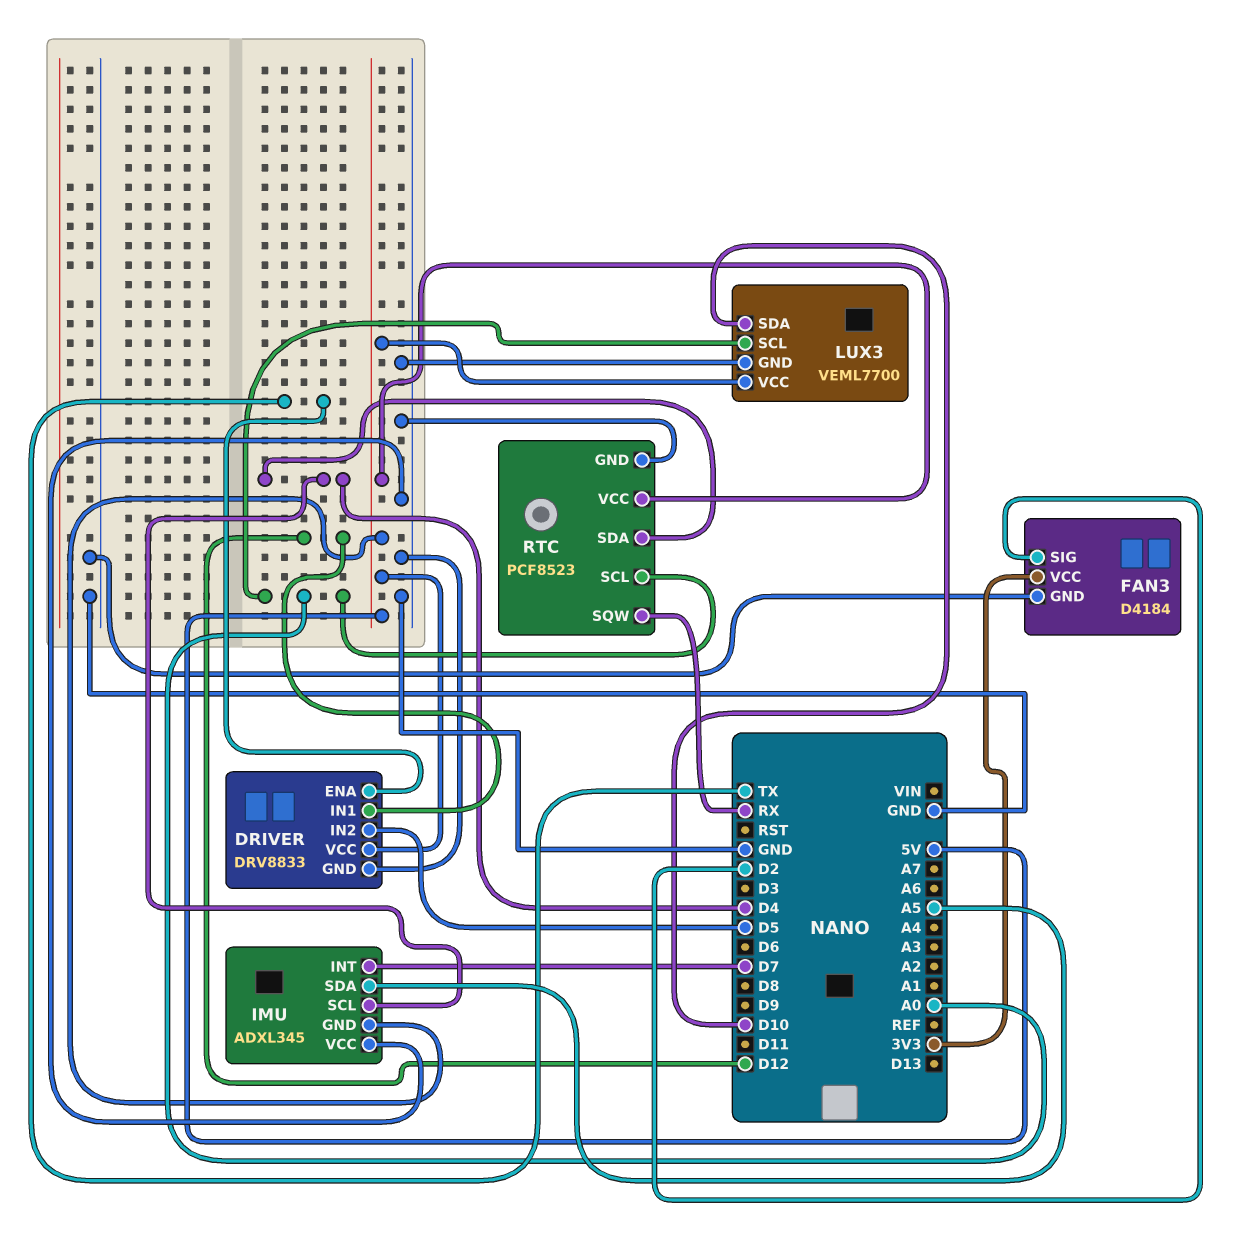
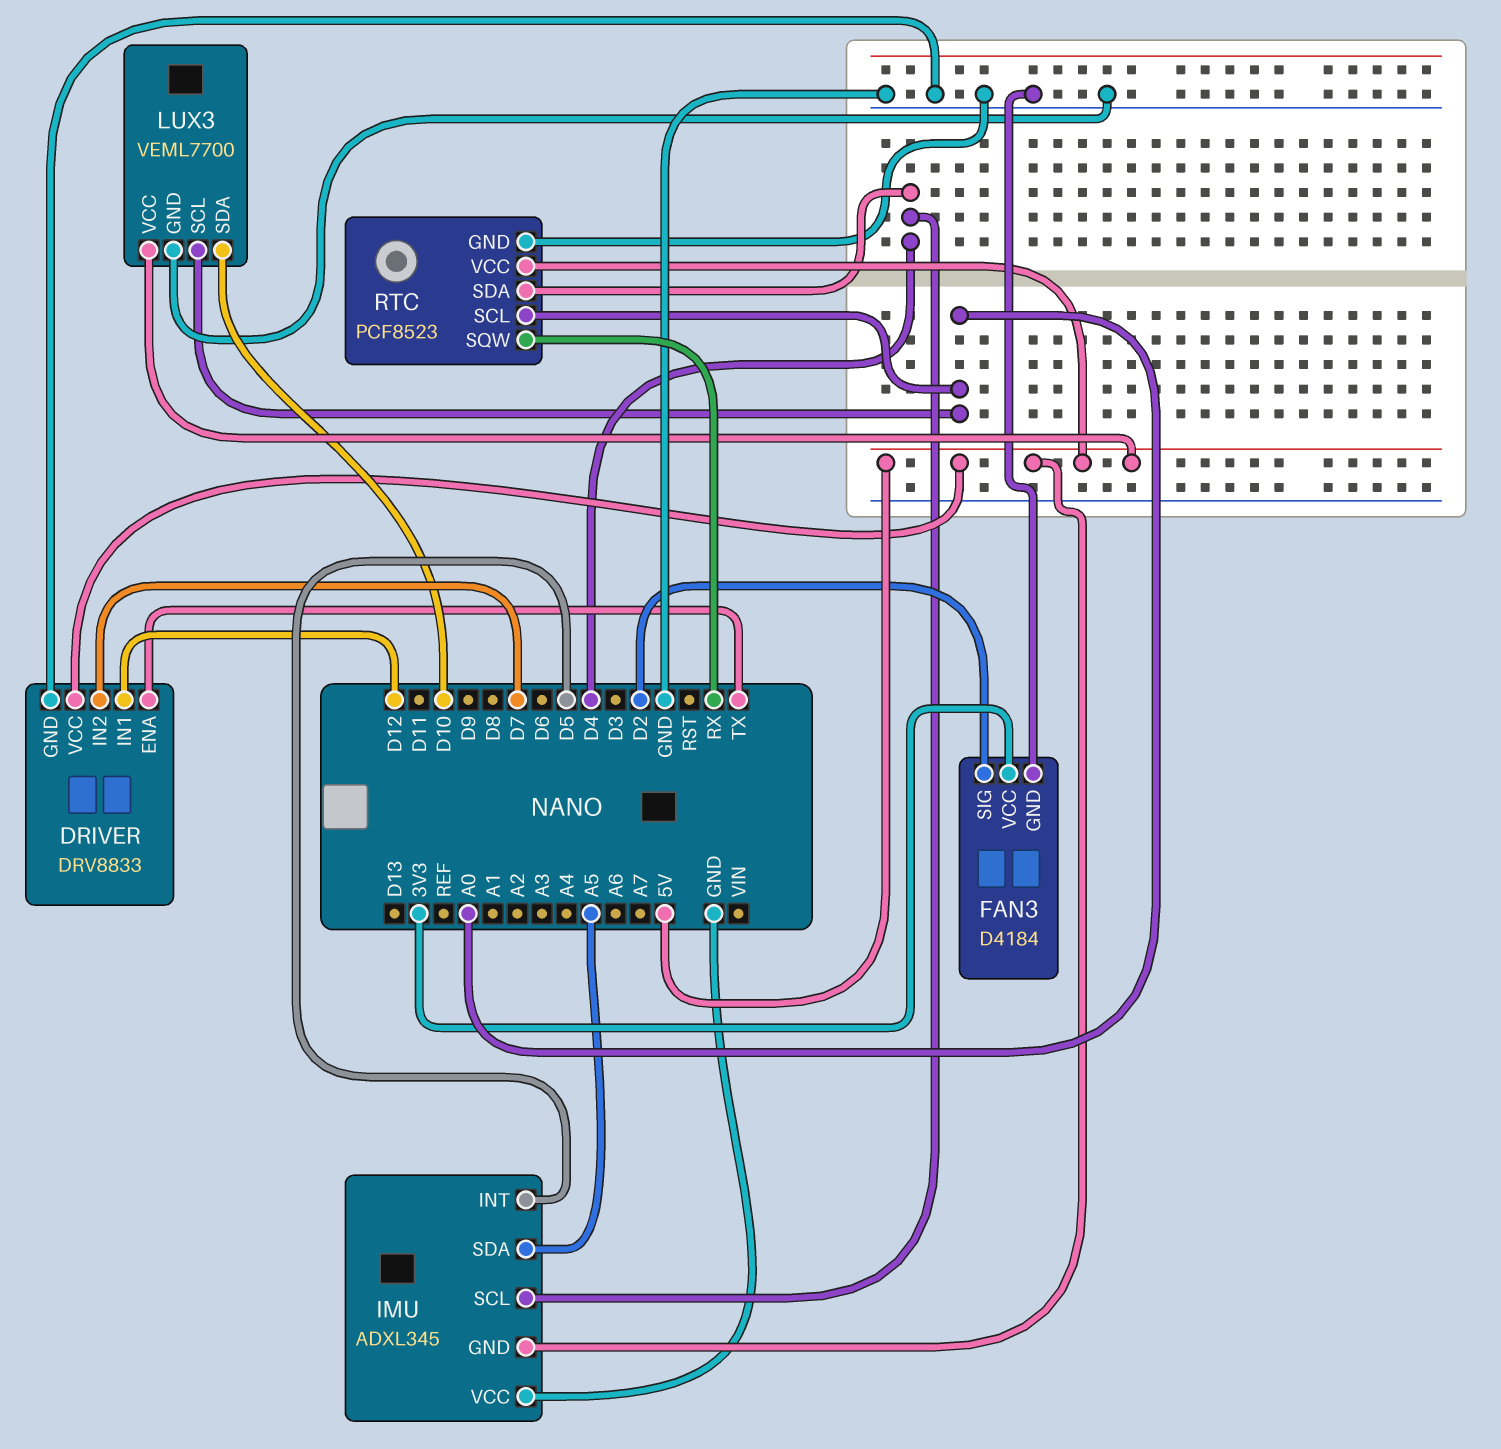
DRIVER pin IN2: D5 -> D7
IMU pin INT: D7 -> D5

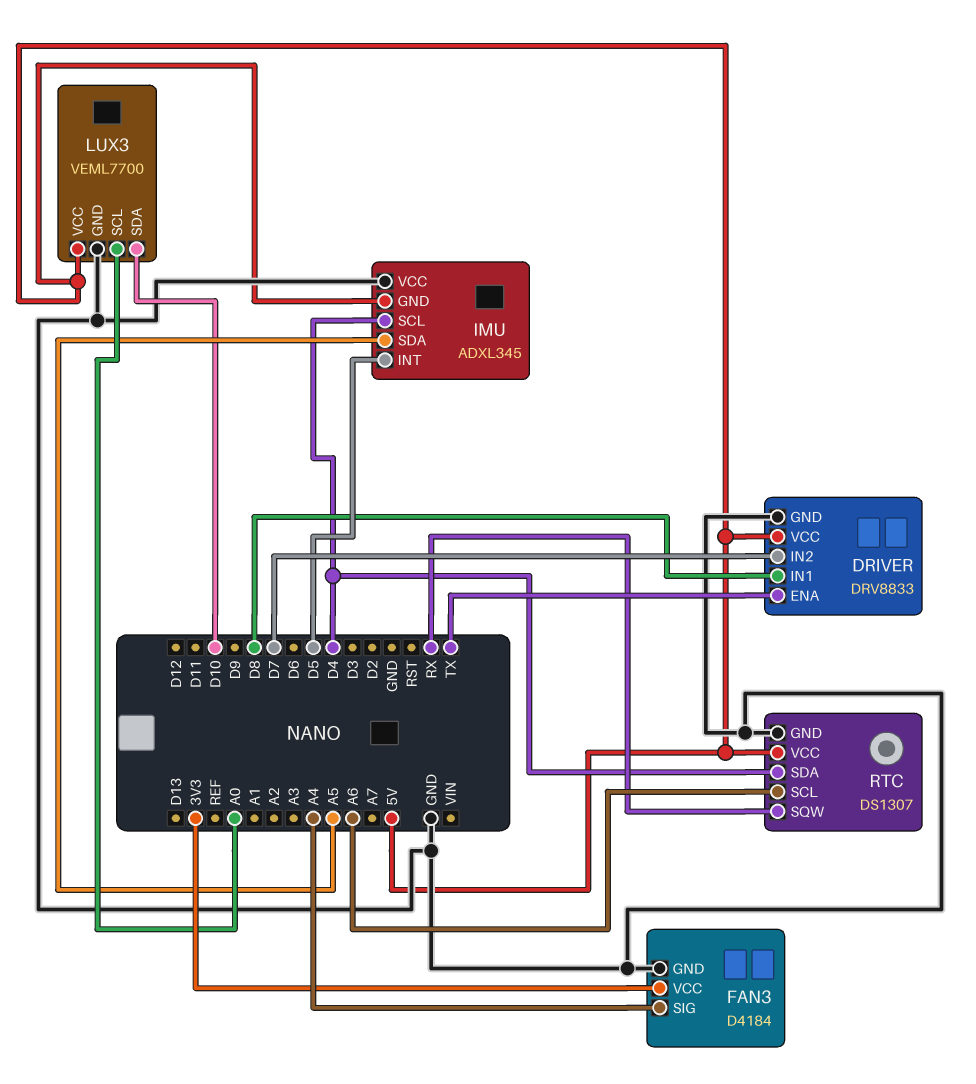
DRIVER pin IN1: D12 -> D8
FAN3 pin SIG: D2 -> A4
RTC: PCF8523 -> DS1307
RTC pin SCL: A0 -> A6

